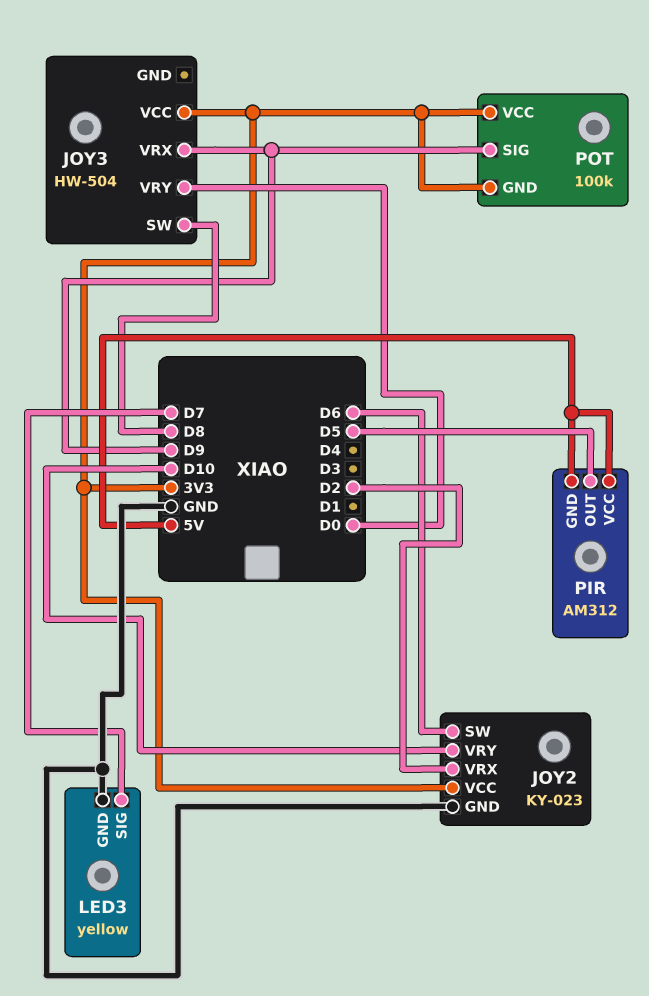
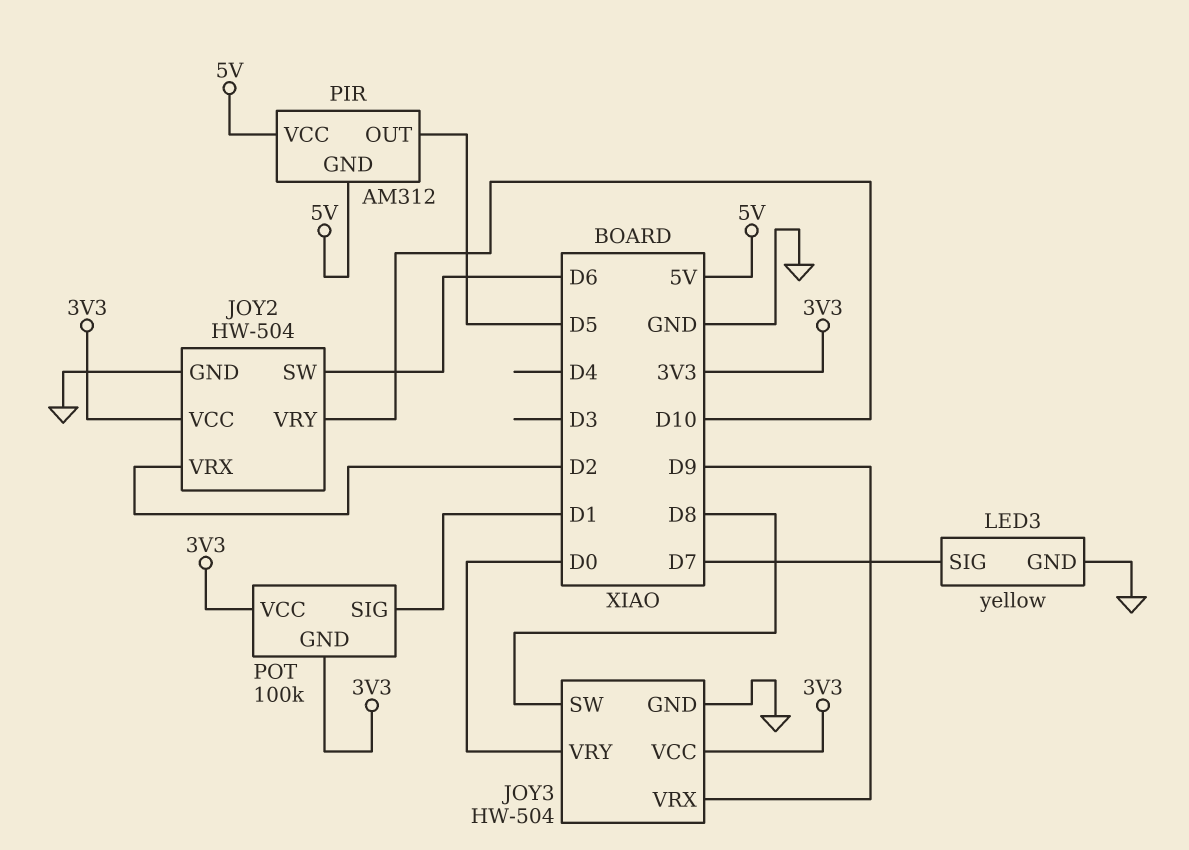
JOY2: KY-023 -> HW-504
JOY3 pin GND: none -> GND
POT pin SIG: D9 -> D1

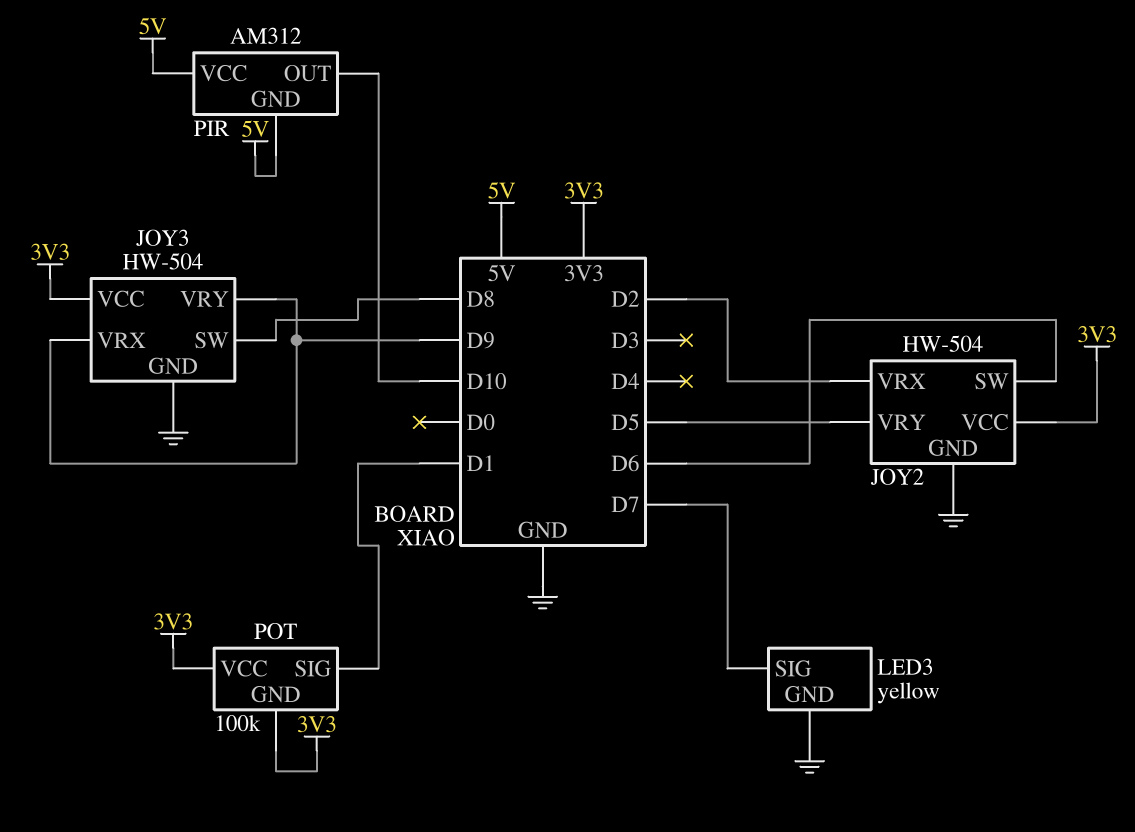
JOY2 pin VRY: D10 -> D5
JOY3 pin VRY: D0 -> D9
PIR pin OUT: D5 -> D10

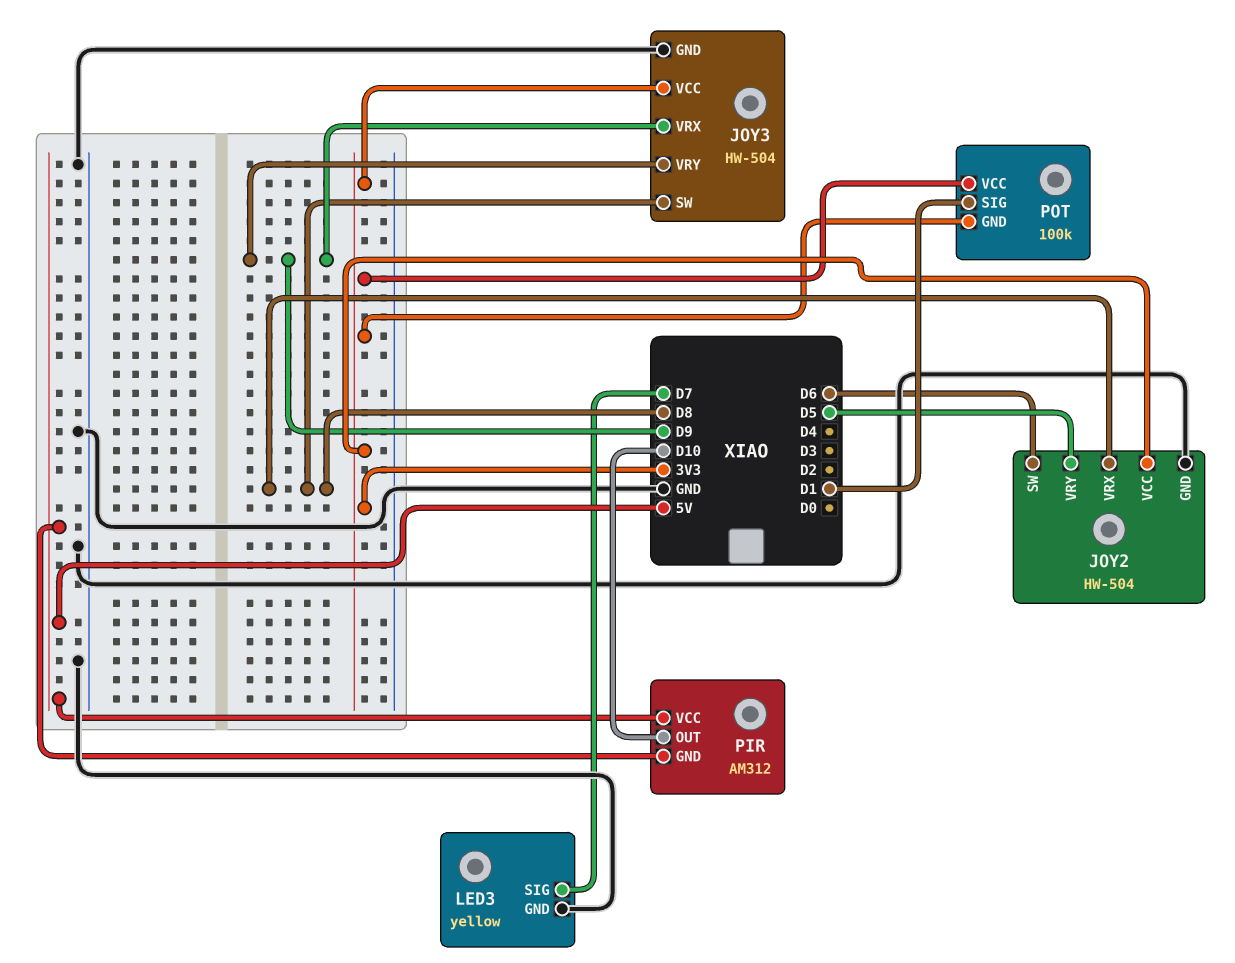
JOY2 pin VRX: D2 -> D8

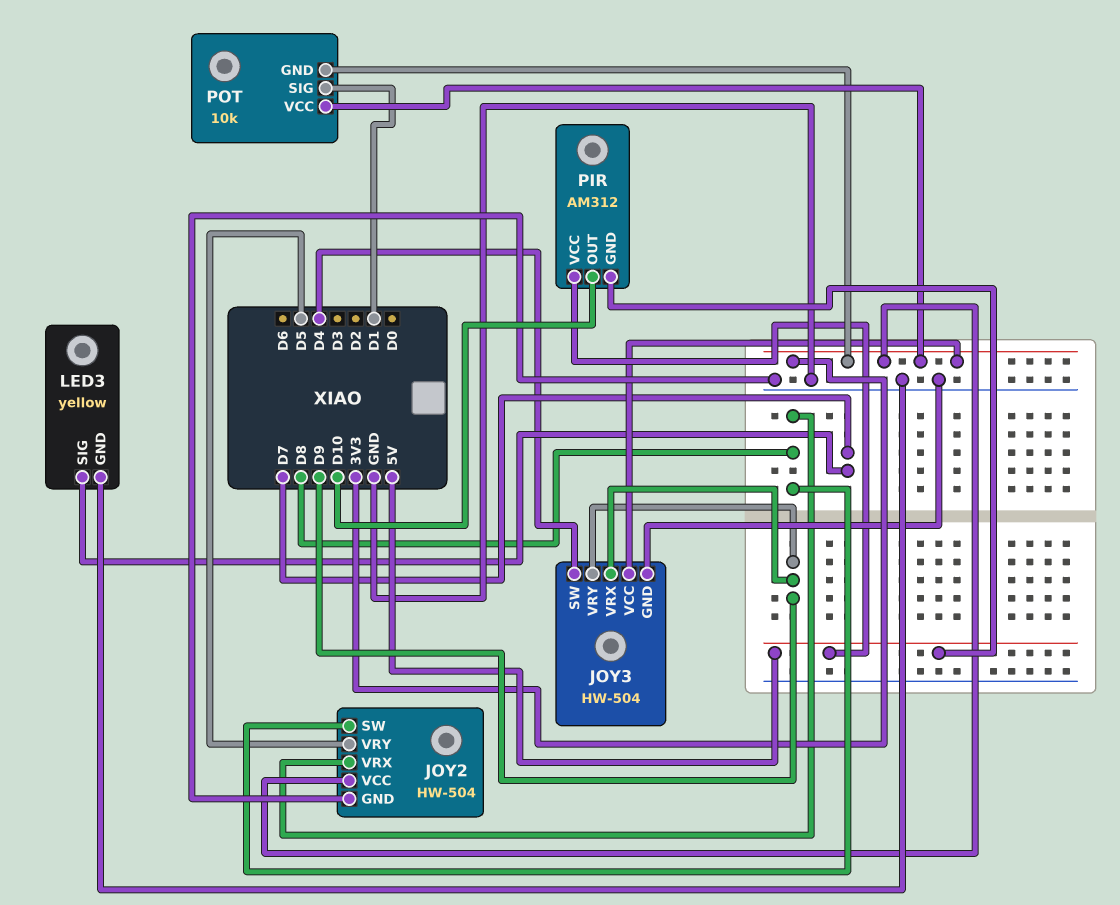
JOY2 pin SW: D6 -> D8
JOY3 pin SW: D8 -> D4
POT: 100k -> 10k

